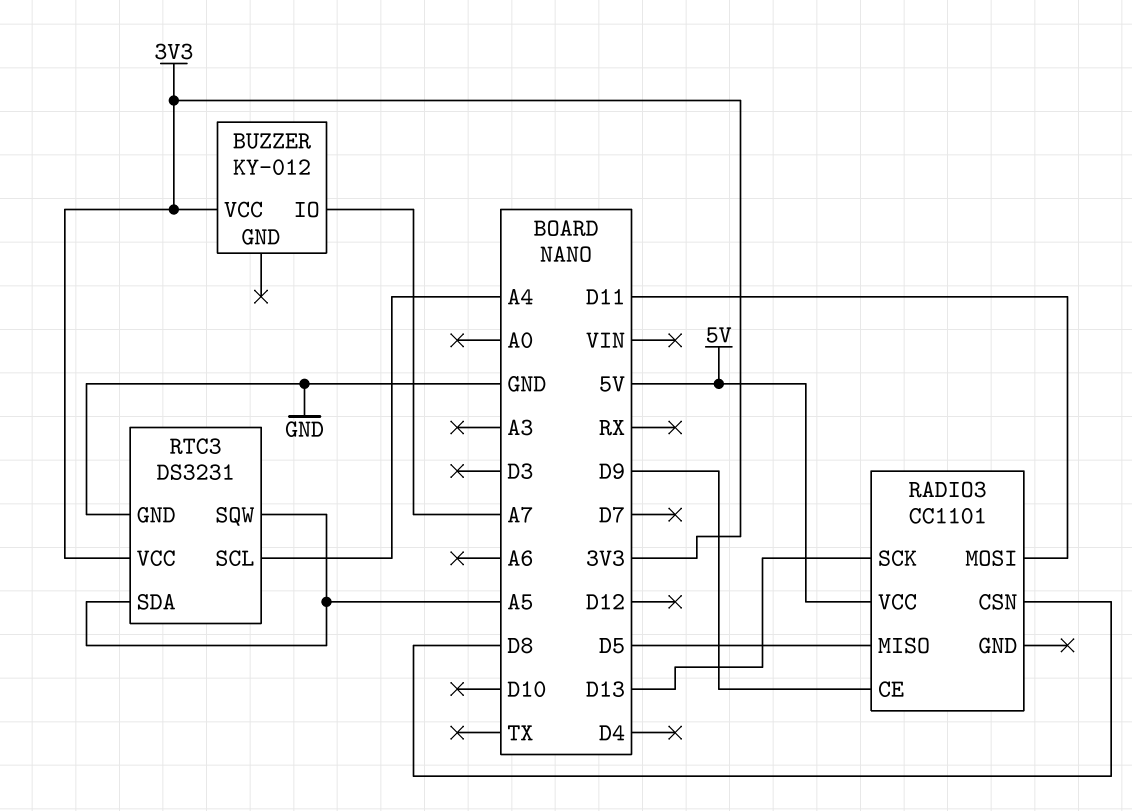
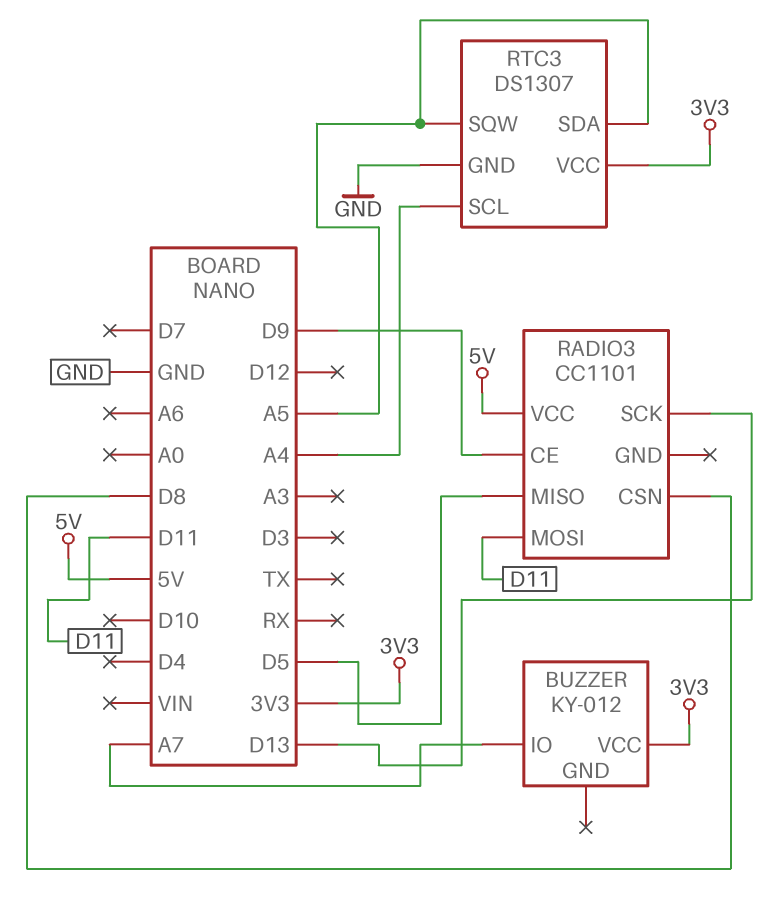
RTC3: DS3231 -> DS1307

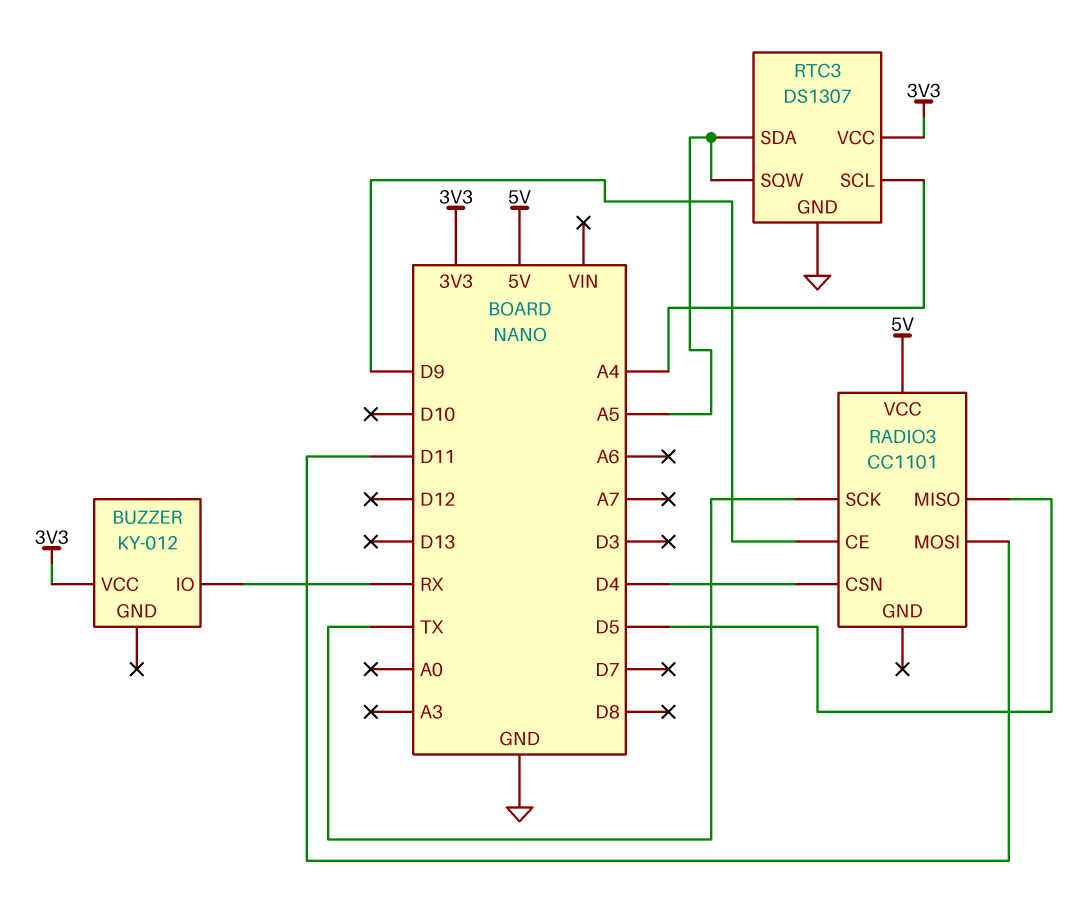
BUZZER pin IO: A7 -> RX
RADIO3 pin CSN: D8 -> D4
RADIO3 pin SCK: D13 -> TX

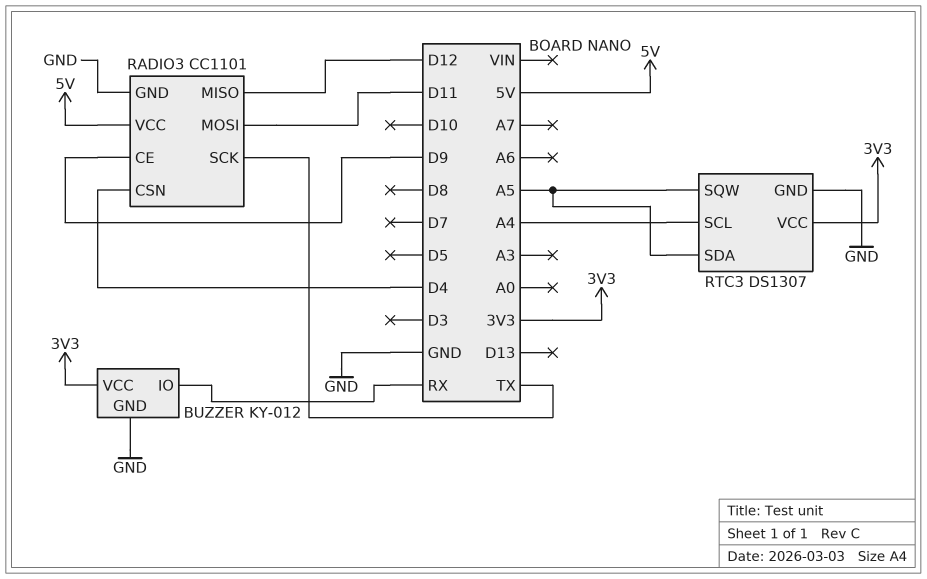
BUZZER pin GND: none -> GND
RADIO3 pin GND: none -> GND
RADIO3 pin MISO: D5 -> D12

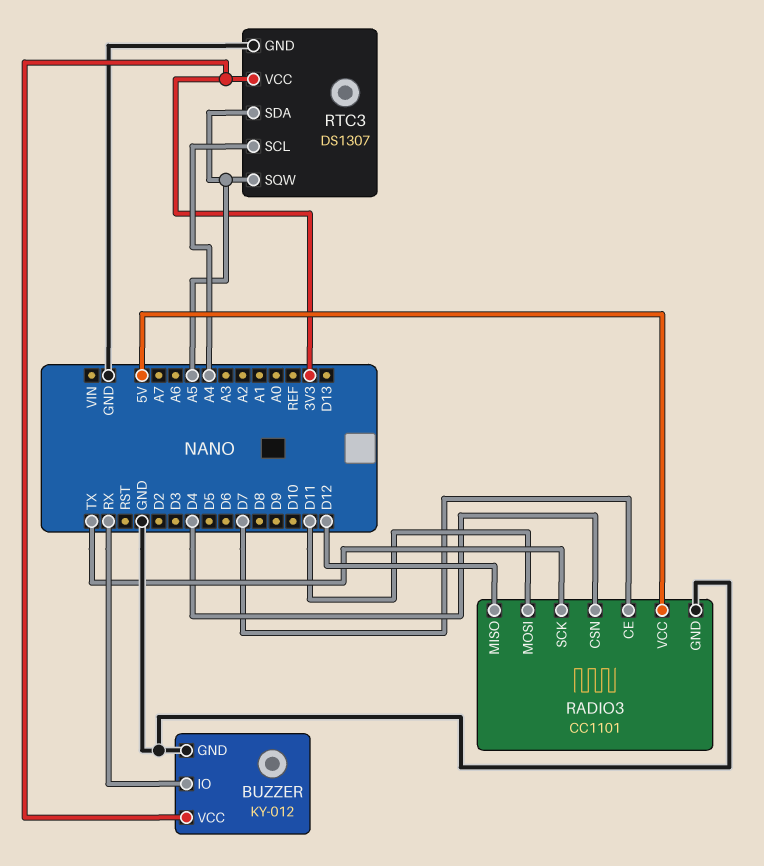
RADIO3 pin CE: D9 -> D7

